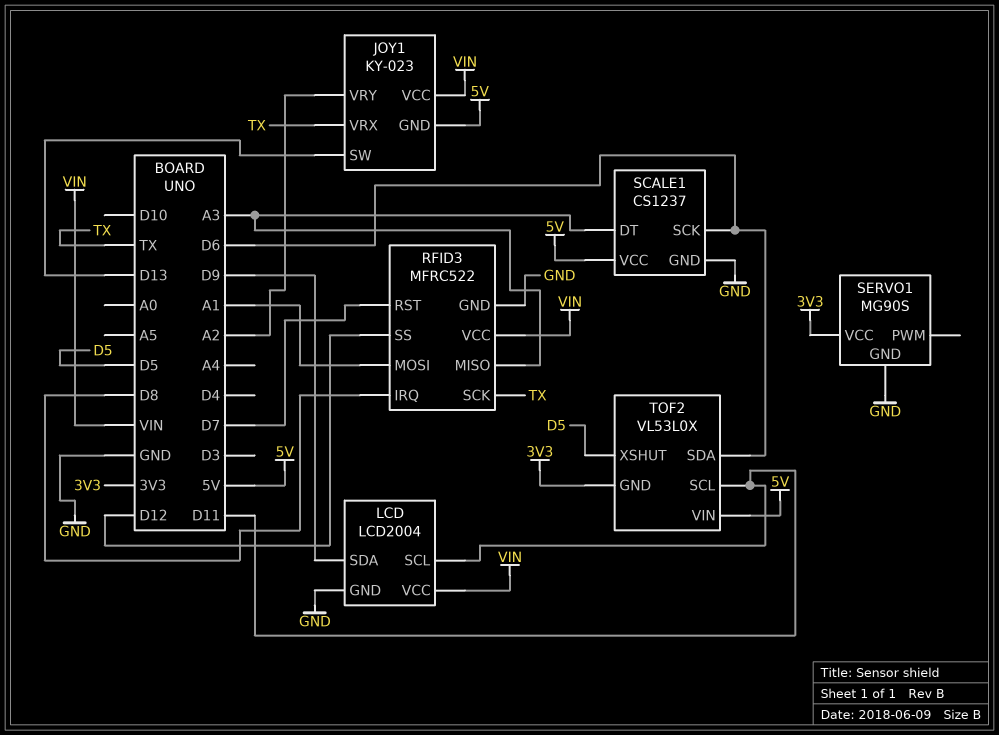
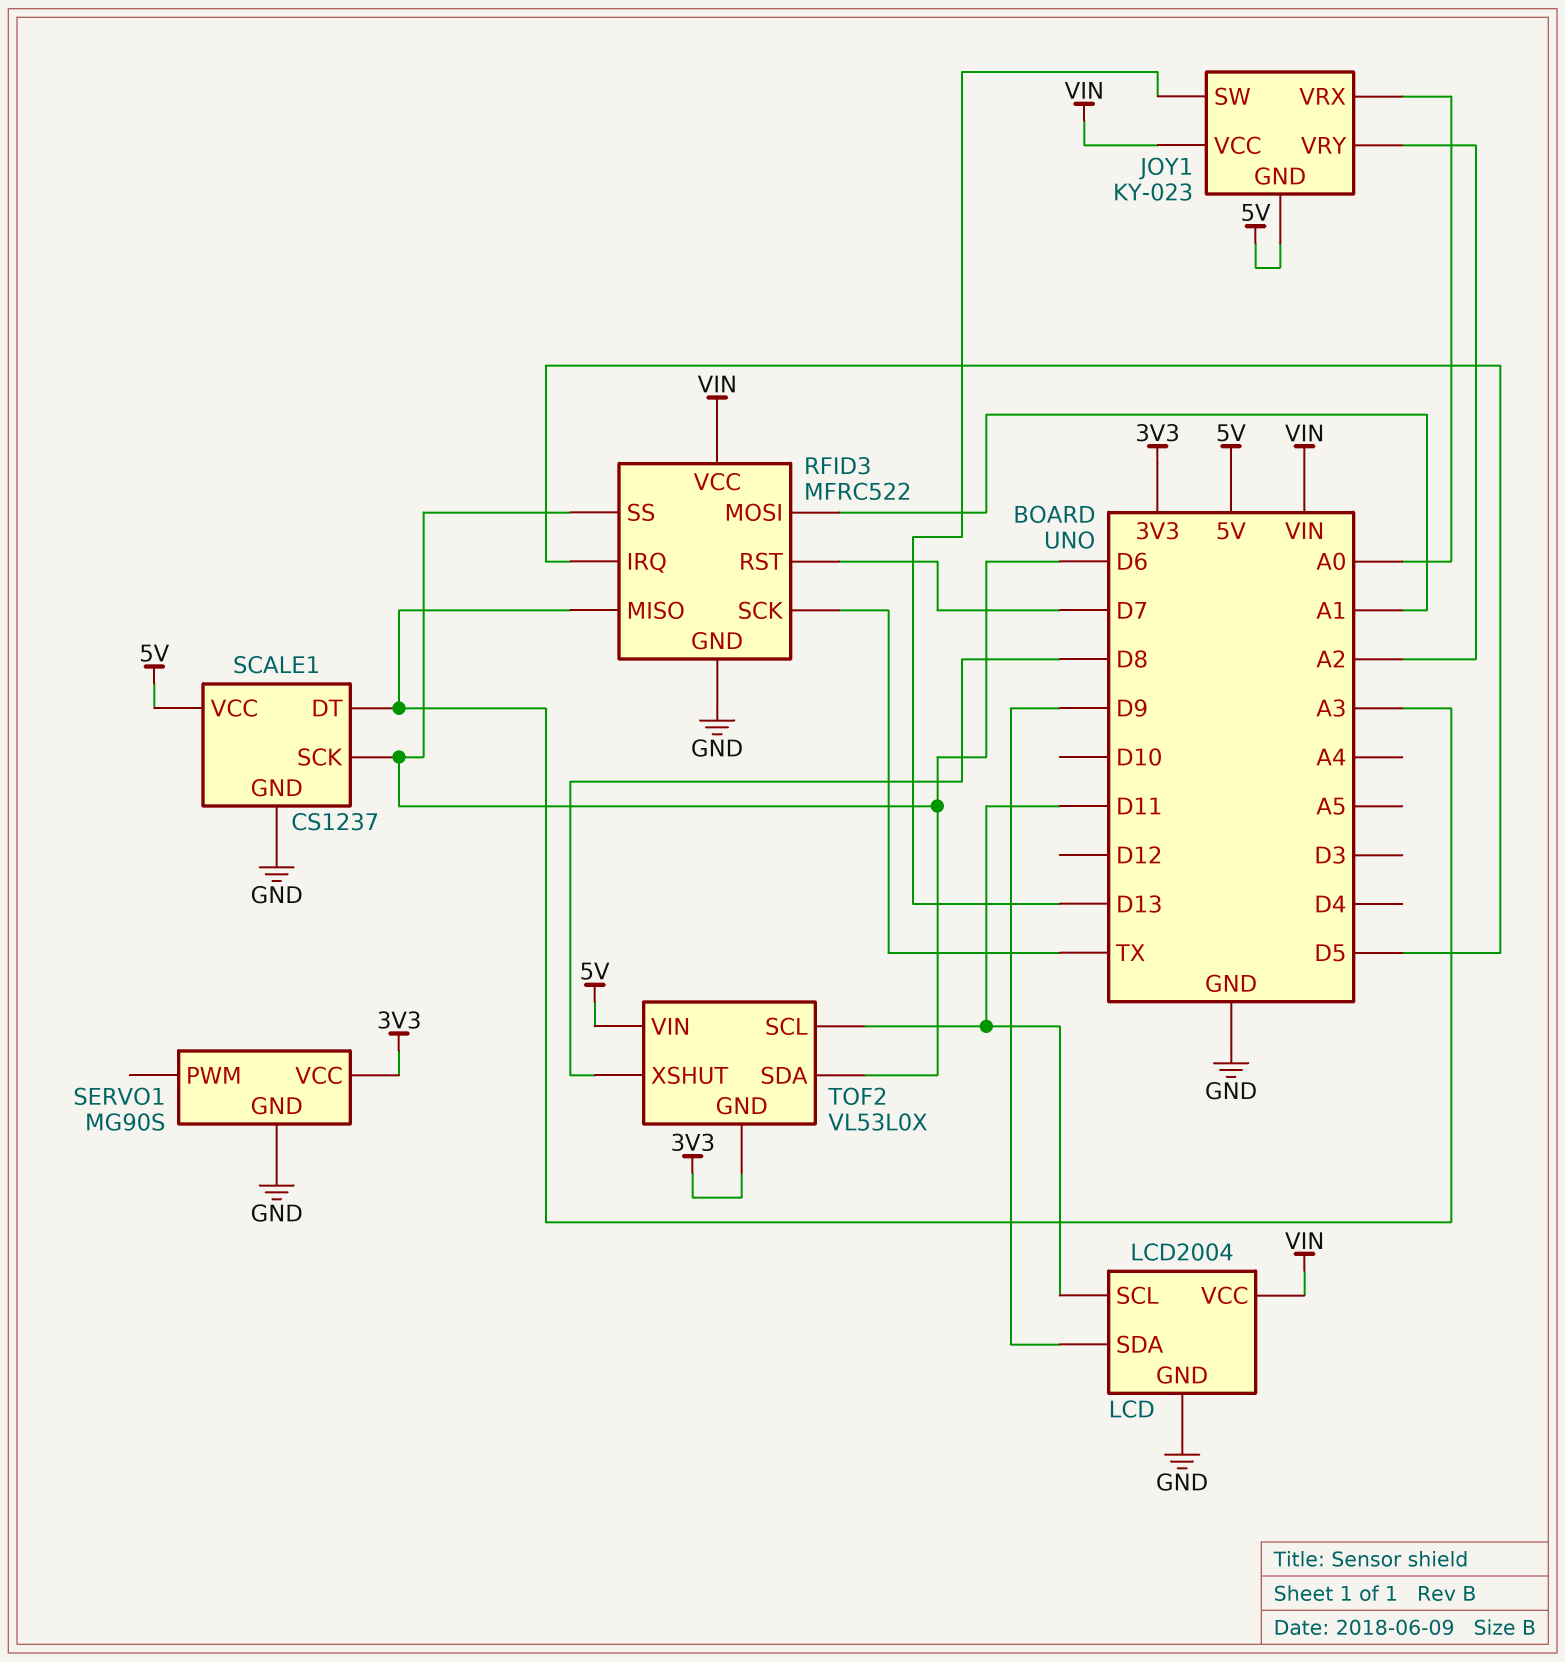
JOY1 pin VRX: TX -> A0
RFID3 pin IRQ: D8 -> D5
RFID3 pin SS: D12 -> D6
TOF2 pin XSHUT: D5 -> D8

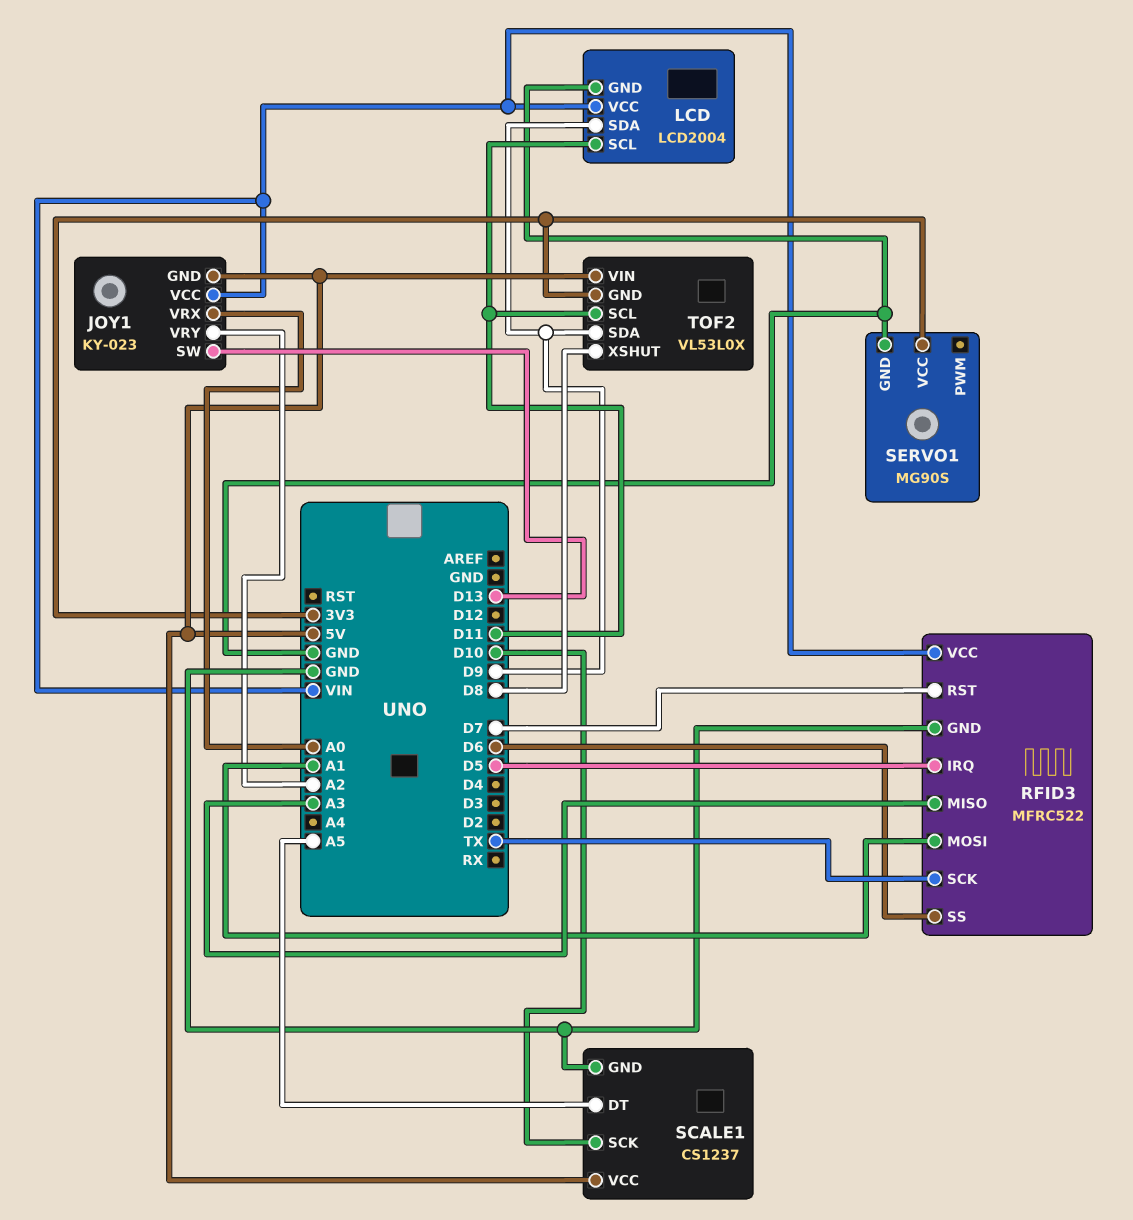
SCALE1 pin DT: A3 -> A5
SCALE1 pin SCK: D6 -> D10
TOF2 pin SDA: D6 -> D9

